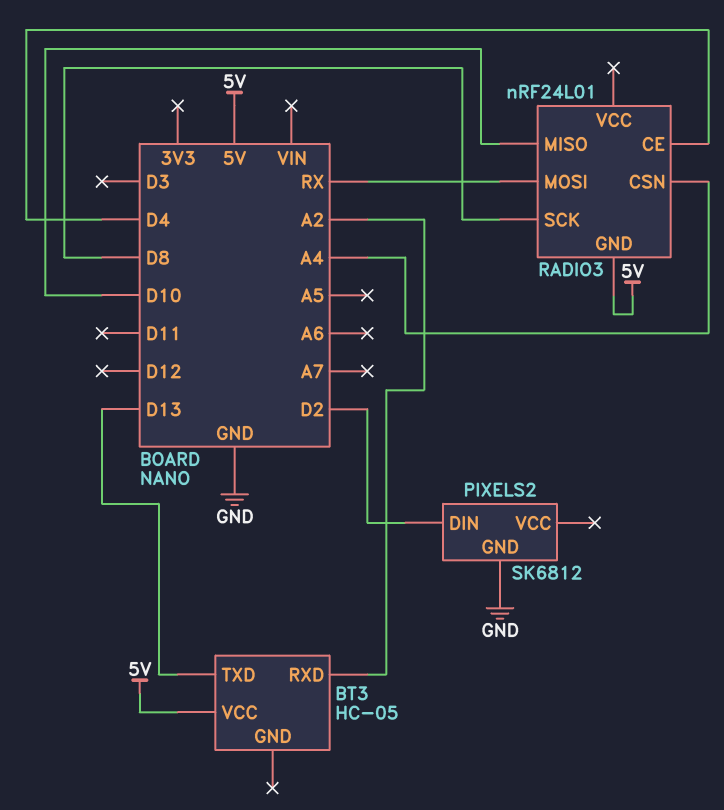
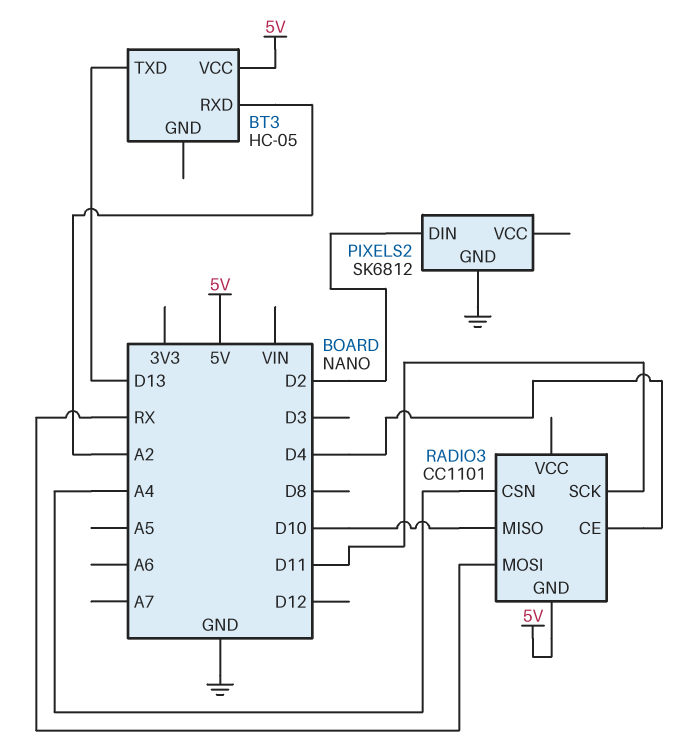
RADIO3: nRF24L01 -> CC1101
RADIO3 pin SCK: D8 -> D11

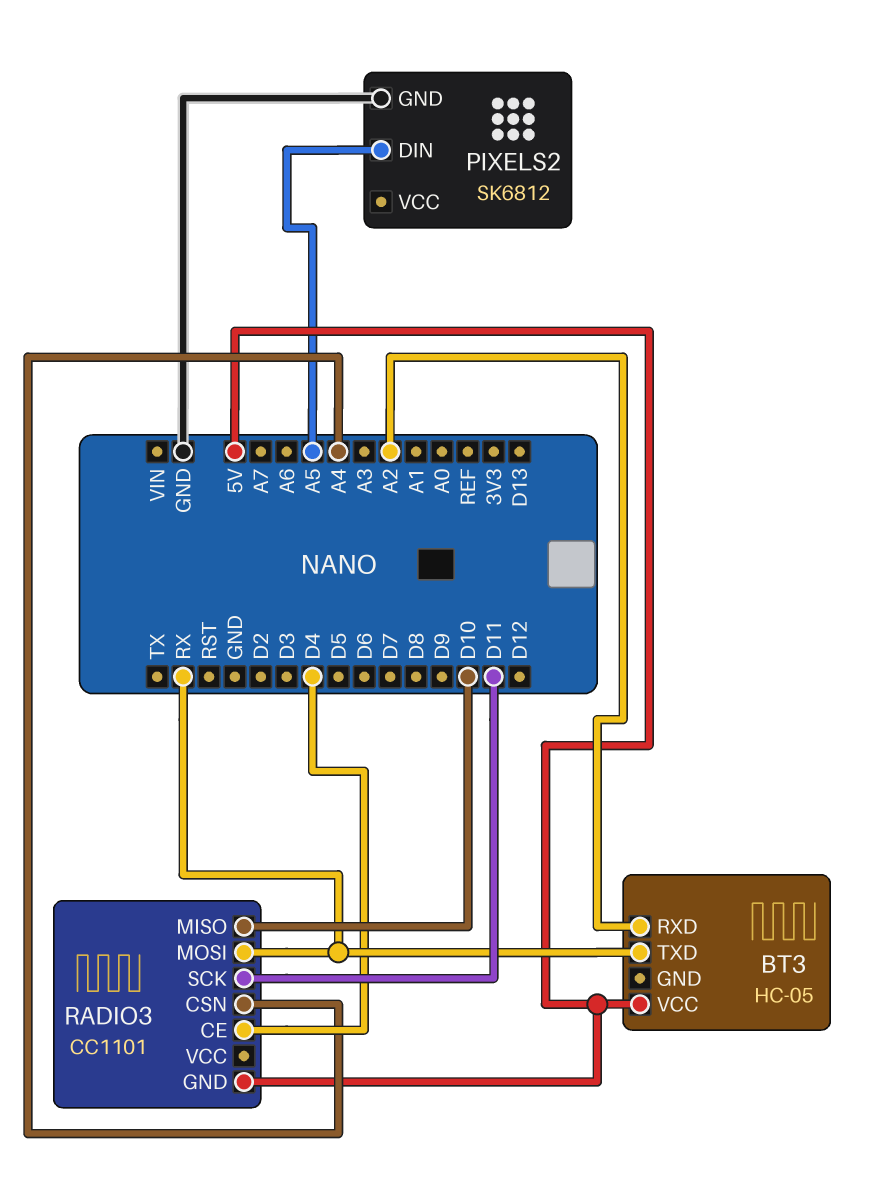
BT3 pin TXD: D13 -> RX
PIXELS2 pin DIN: D2 -> A5

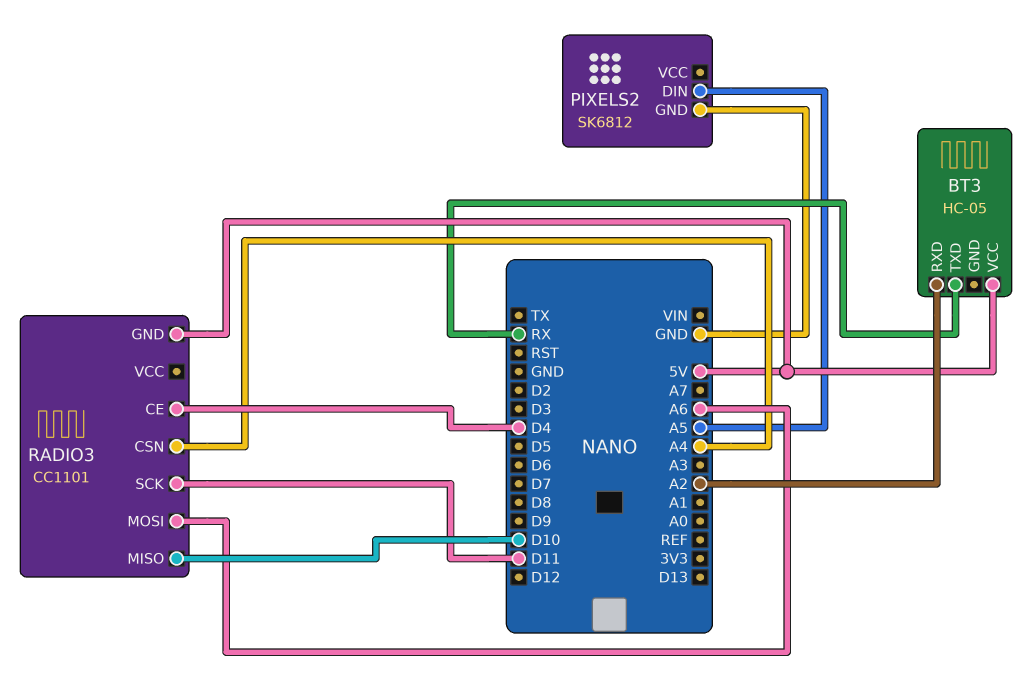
RADIO3 pin MOSI: RX -> A6

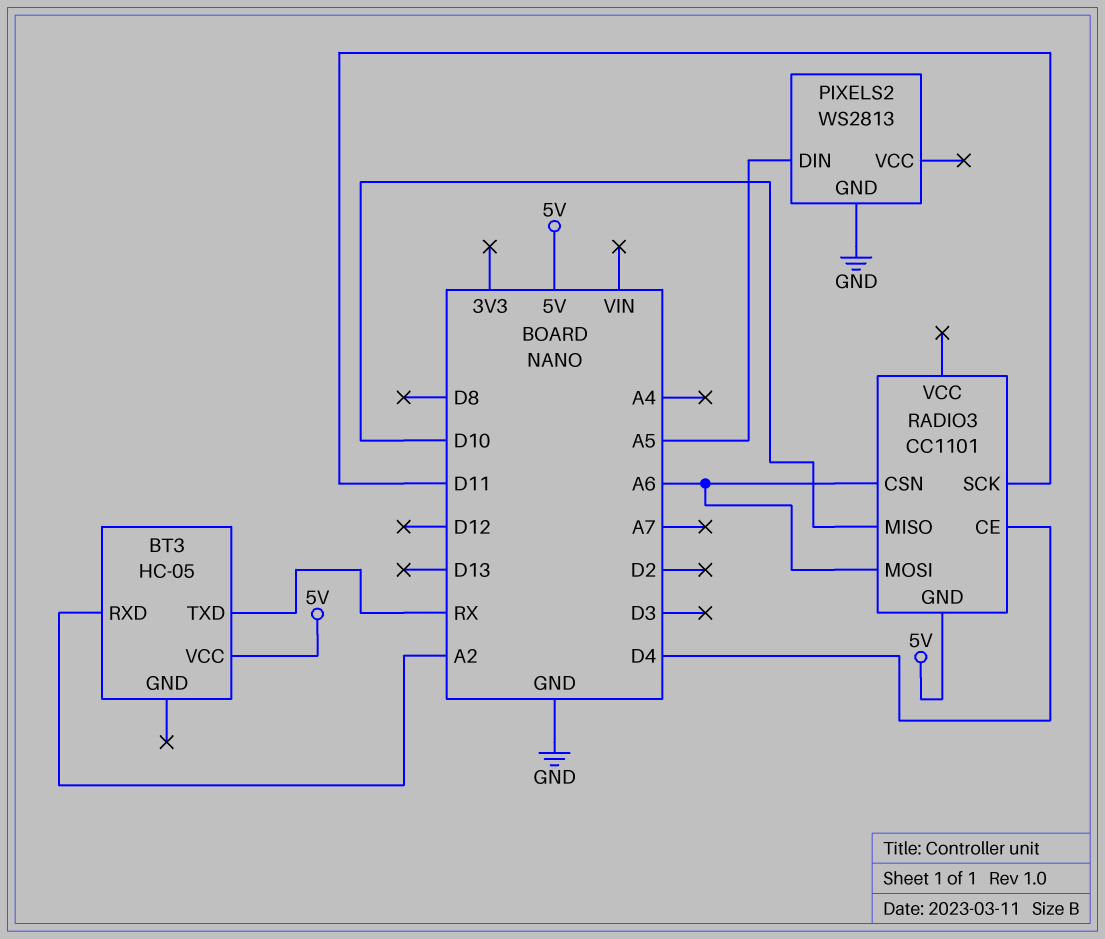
PIXELS2: SK6812 -> WS2813
RADIO3 pin CSN: A4 -> A6

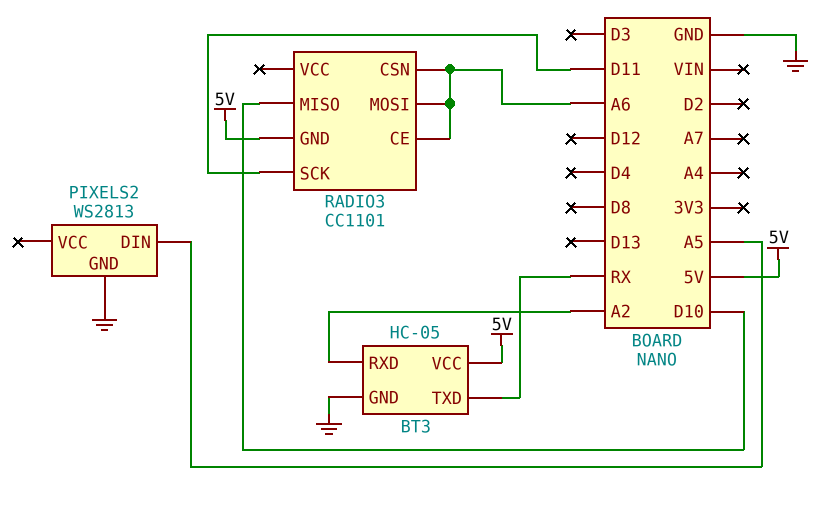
BT3 pin GND: none -> GND
RADIO3 pin CE: D4 -> A6

